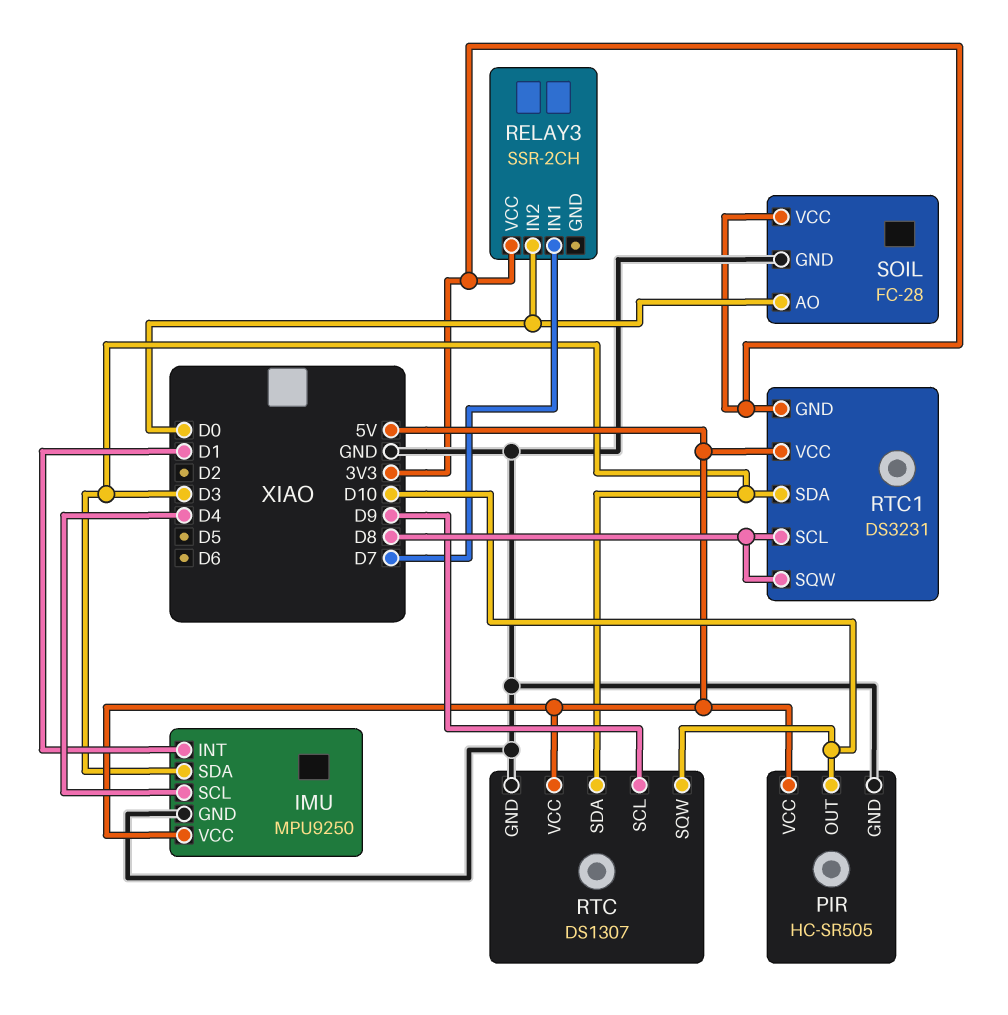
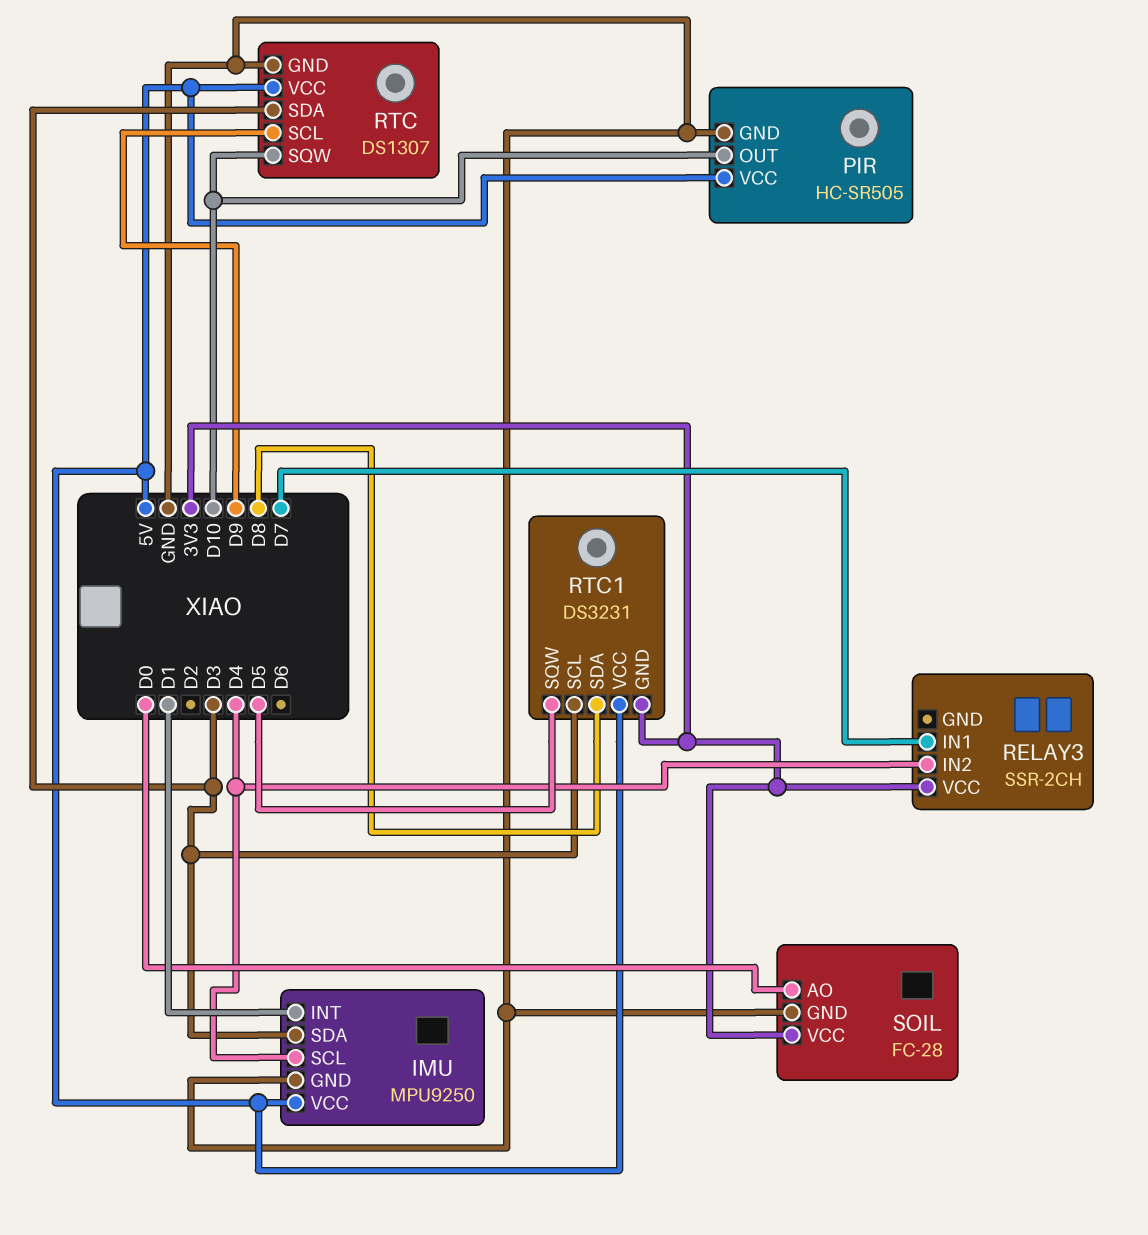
RELAY3 pin IN2: D0 -> D4
RTC1 pin SCL: D8 -> D3
RTC1 pin SDA: D3 -> D8
RTC1 pin SQW: D8 -> D5

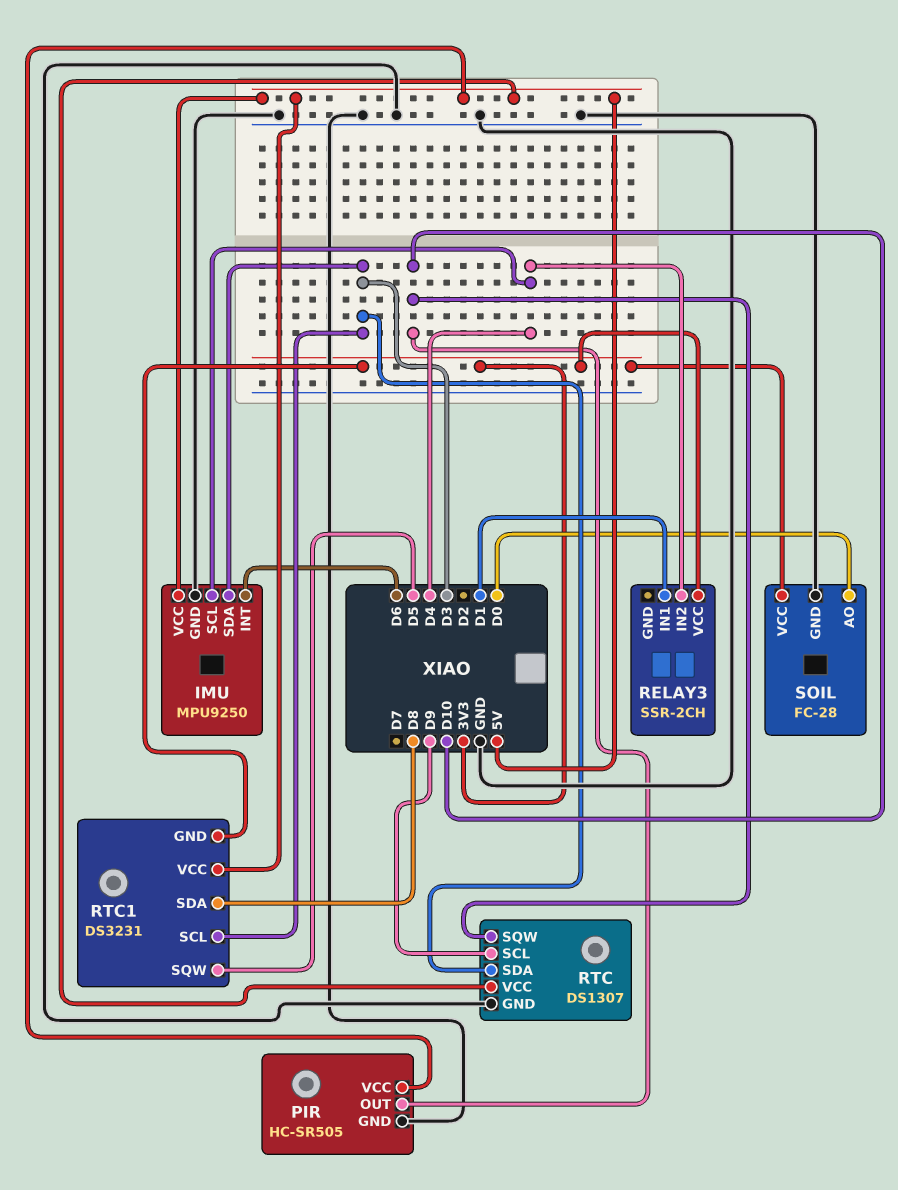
IMU pin INT: D1 -> D6
RELAY3 pin IN1: D7 -> D1

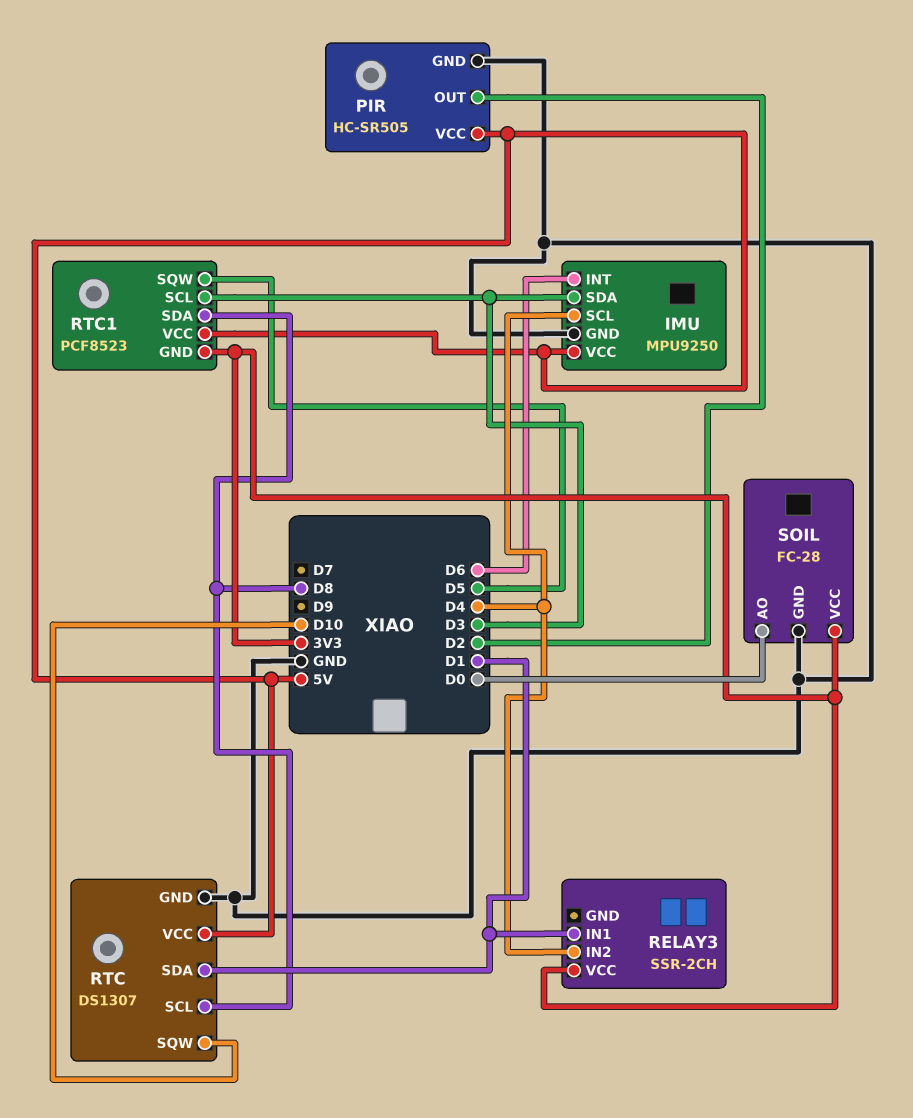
PIR pin OUT: D10 -> D2
RTC pin SCL: D9 -> D8
RTC pin SDA: D3 -> D1
RTC1: DS3231 -> PCF8523

